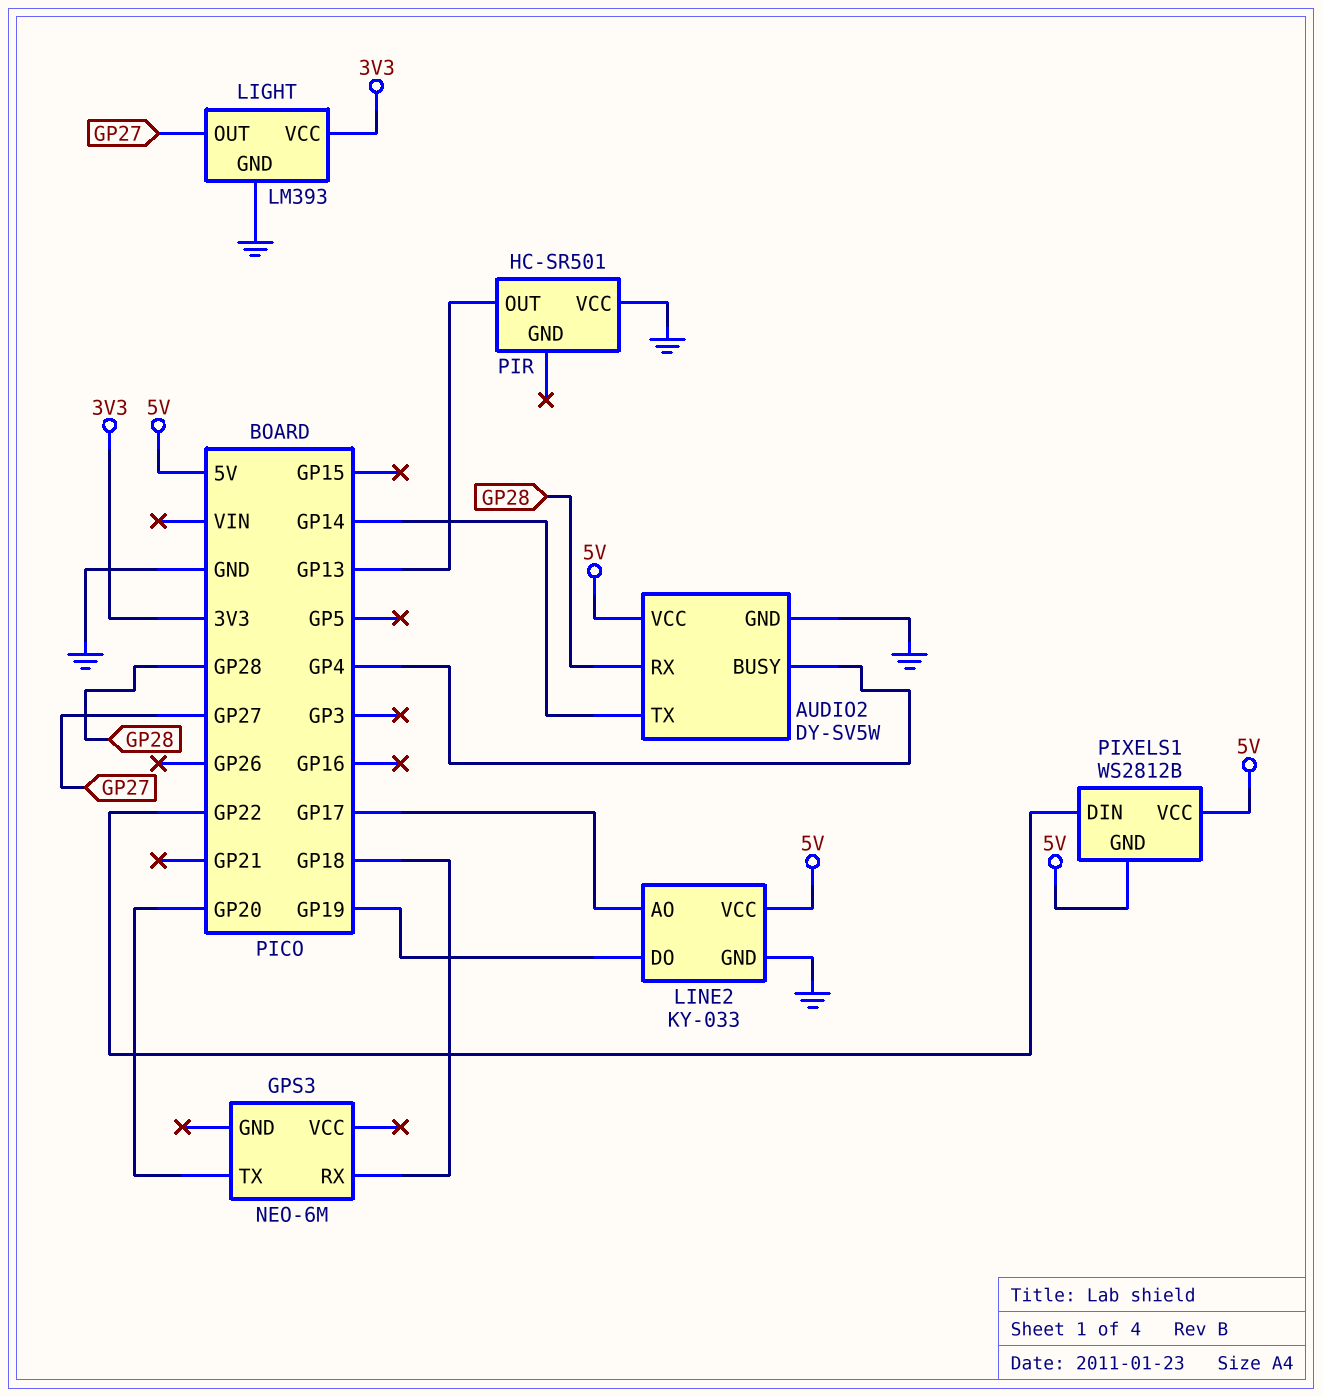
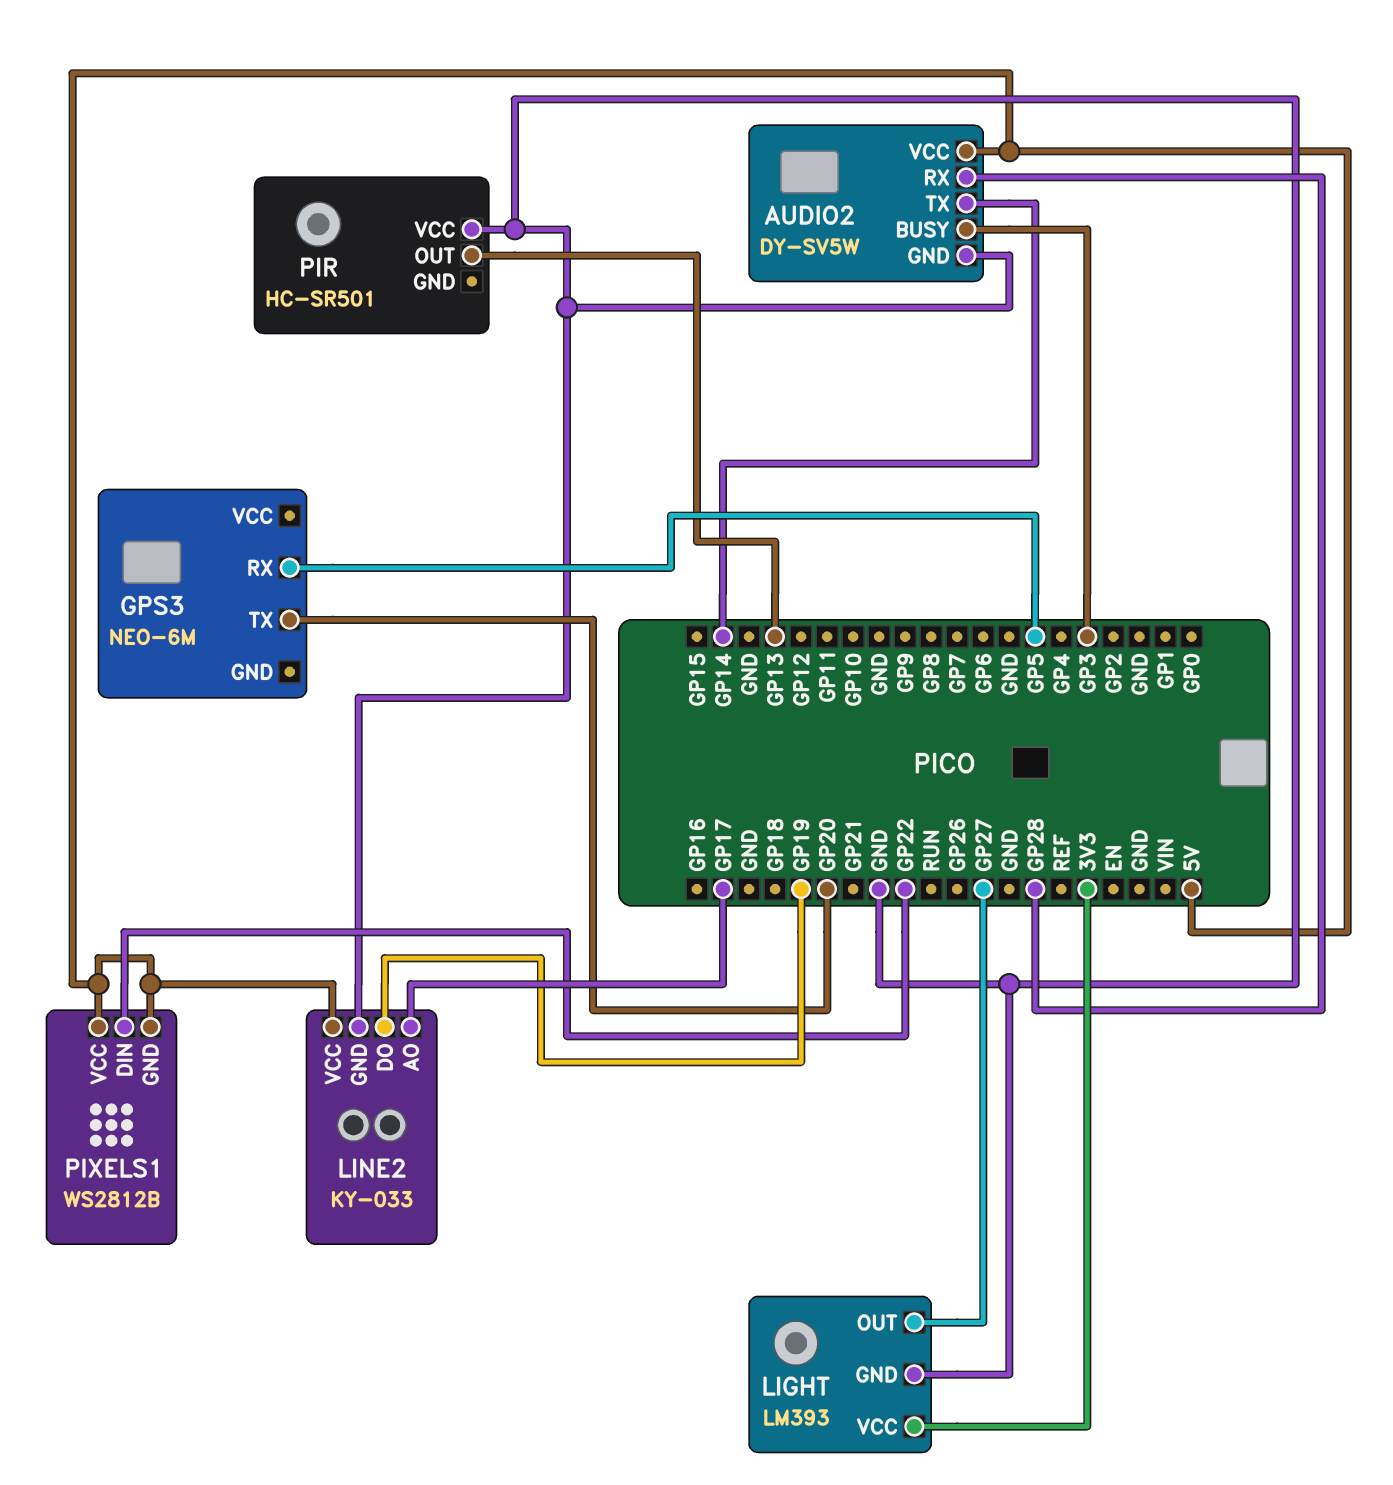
AUDIO2 pin BUSY: GP4 -> GP3
GPS3 pin RX: GP18 -> GP5

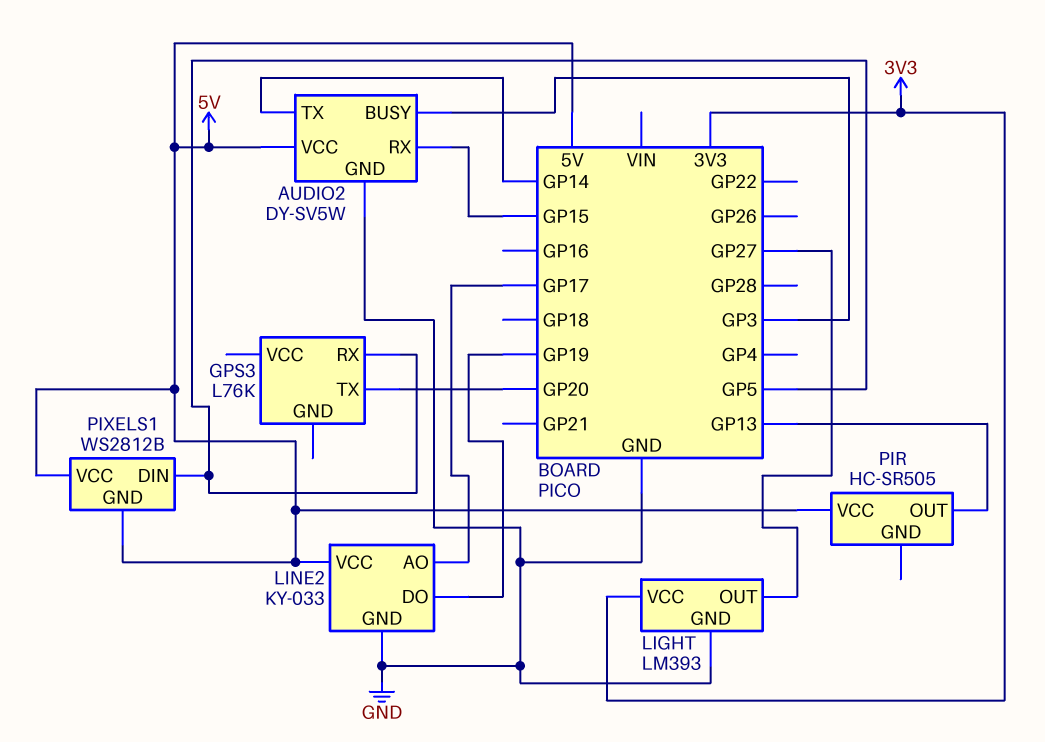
AUDIO2 pin RX: GP28 -> GP15
GPS3: NEO-6M -> L76K
PIR: HC-SR501 -> HC-SR505
PIR pin VCC: GND -> 5V
PIXELS1 pin DIN: GP22 -> GP5

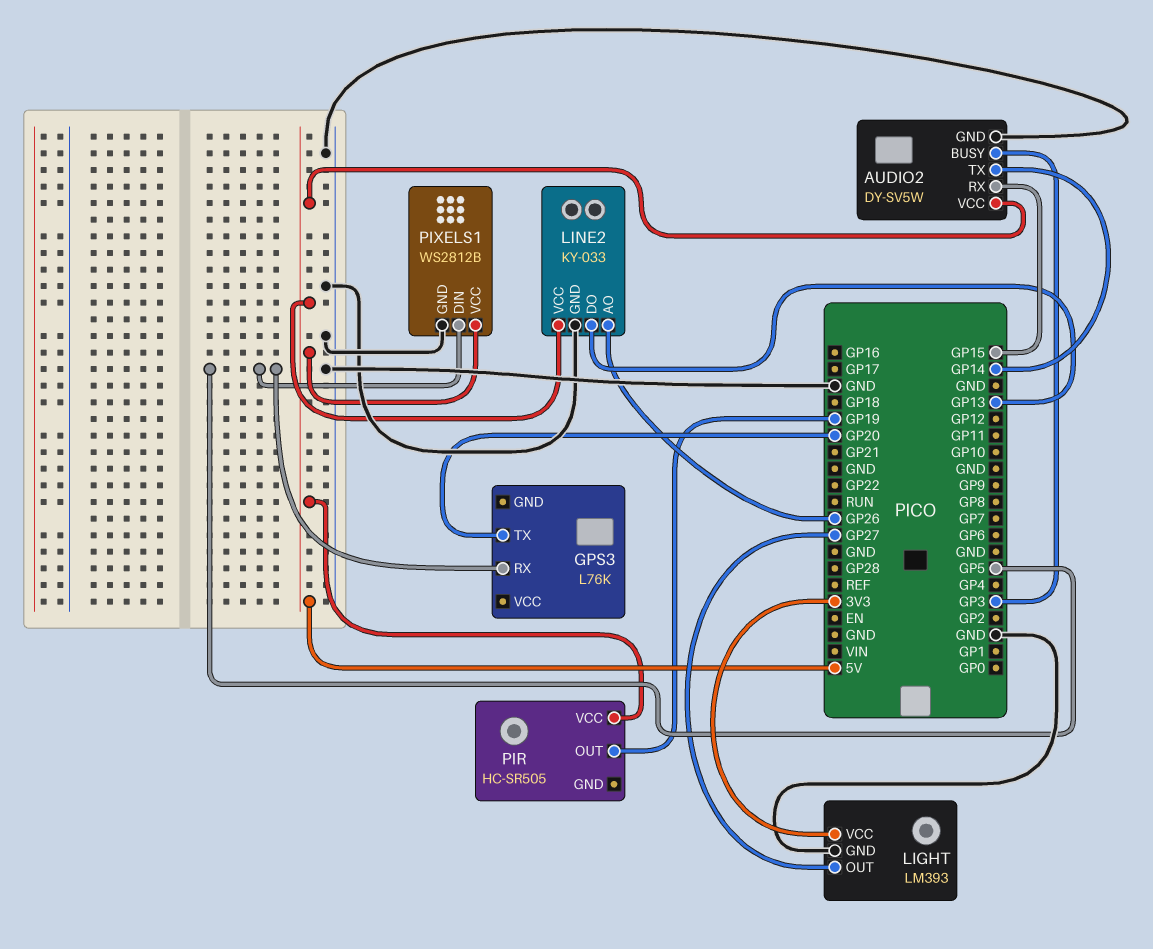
LINE2 pin AO: GP17 -> GP26
LINE2 pin DO: GP19 -> GP13
PIR pin OUT: GP13 -> GP19
PIXELS1 pin GND: 5V -> GND

